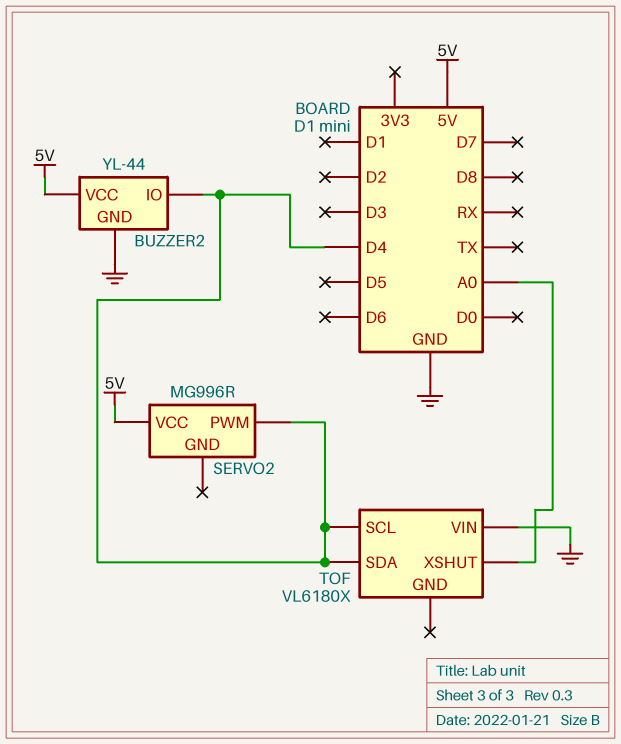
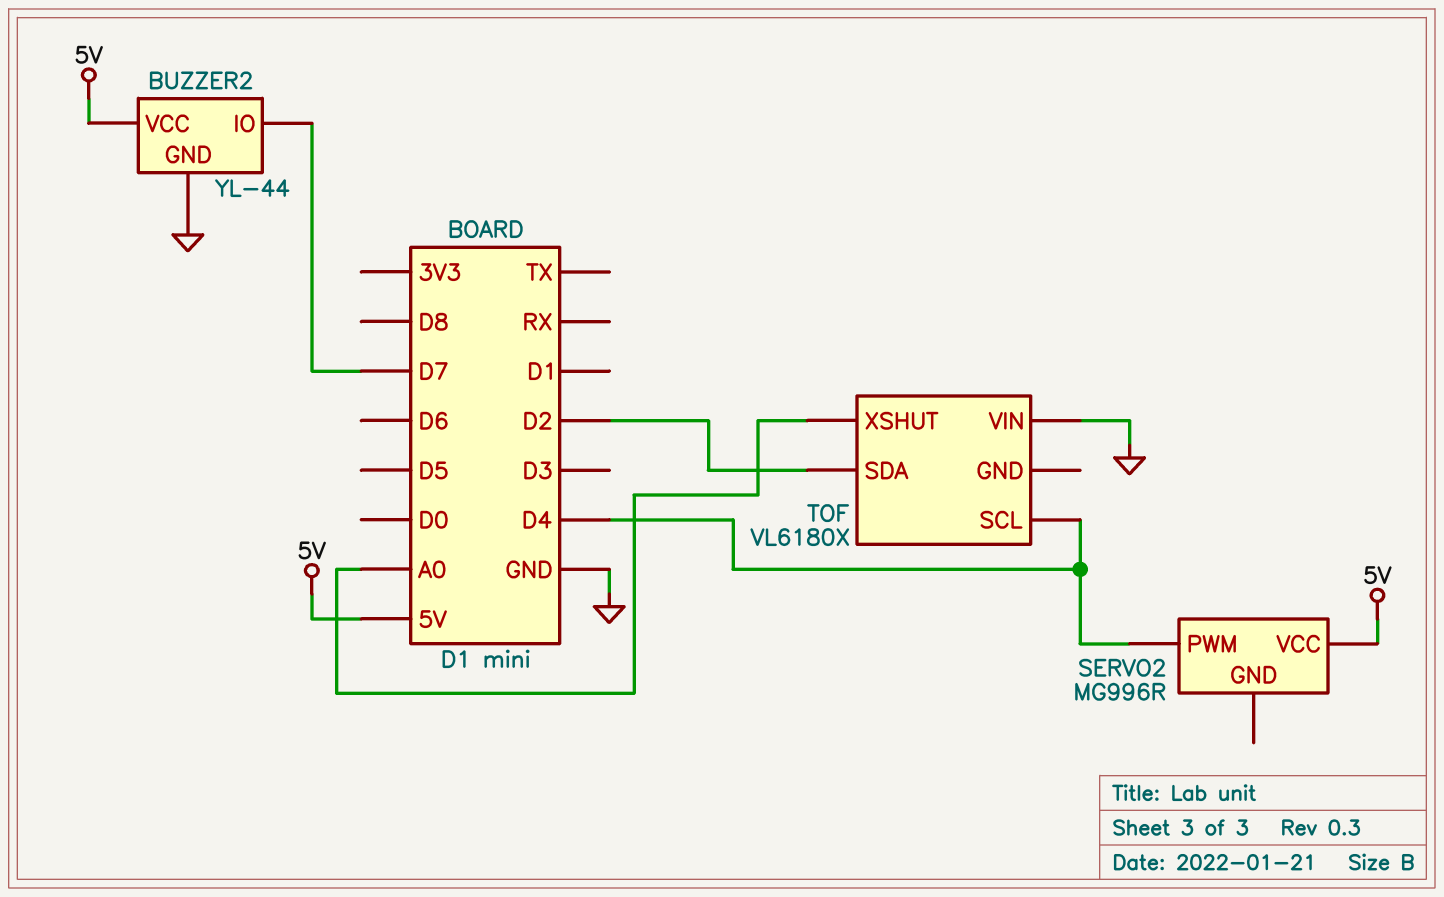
BUZZER2 pin IO: D4 -> D7
TOF pin SDA: D4 -> D2

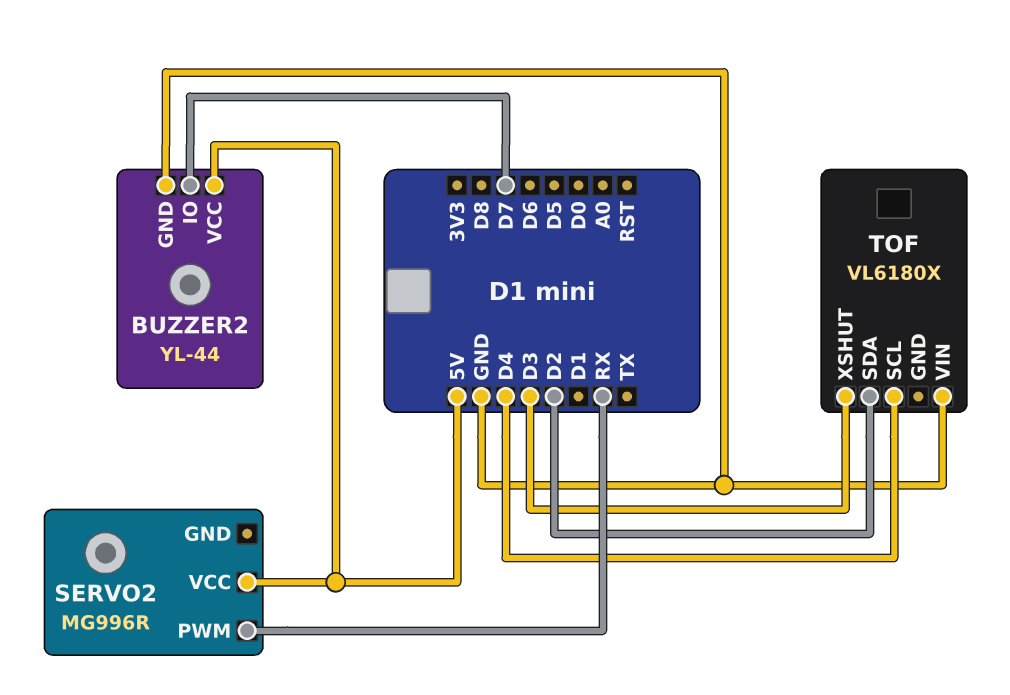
SERVO2 pin PWM: D4 -> RX
TOF pin XSHUT: A0 -> D3

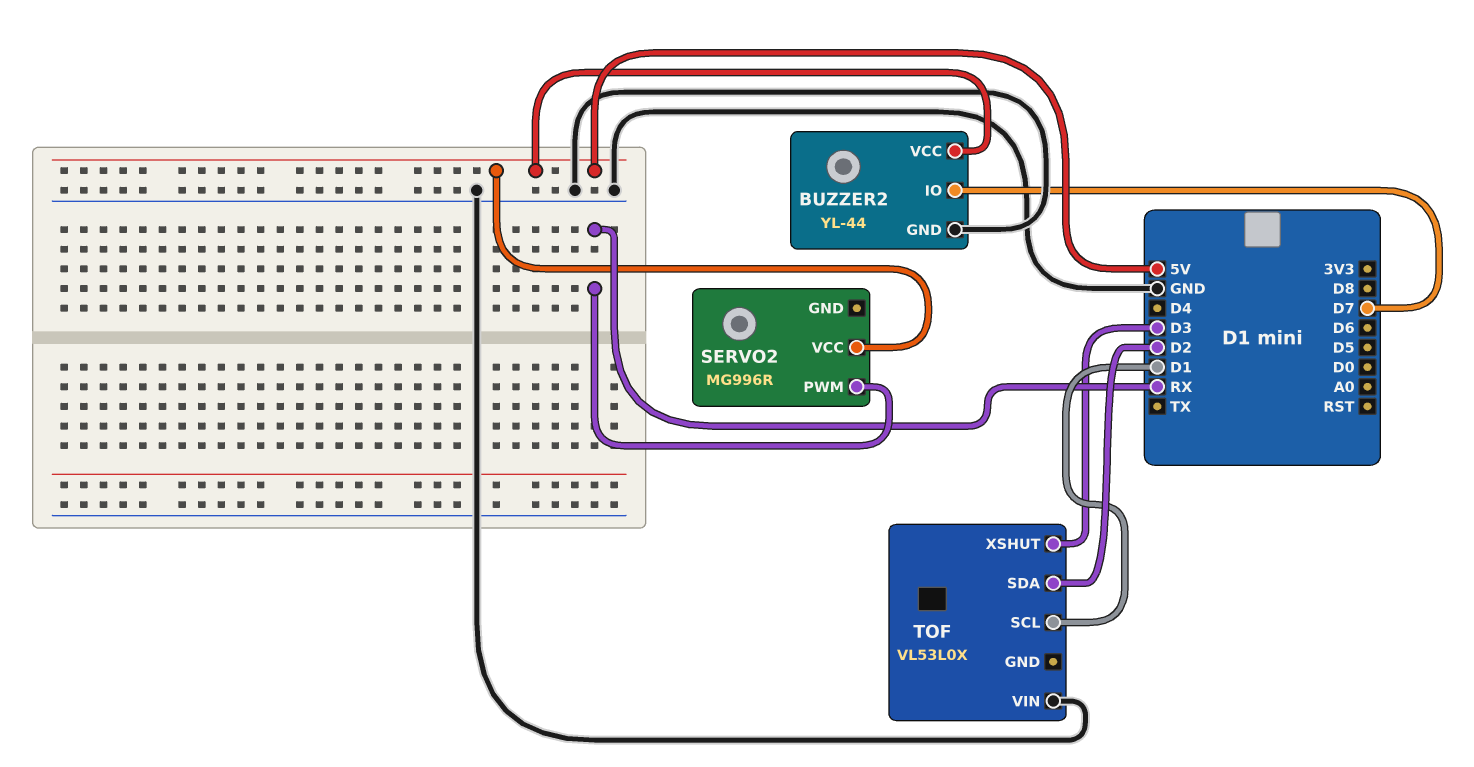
TOF: VL6180X -> VL53L0X
TOF pin SCL: D4 -> D1

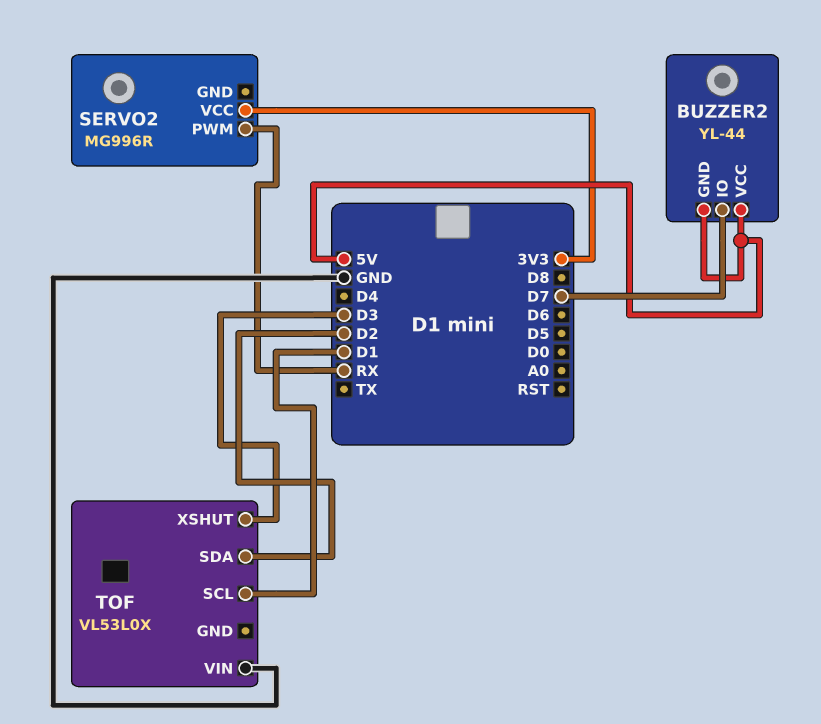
BUZZER2 pin GND: GND -> 5V
SERVO2 pin VCC: 5V -> 3V3

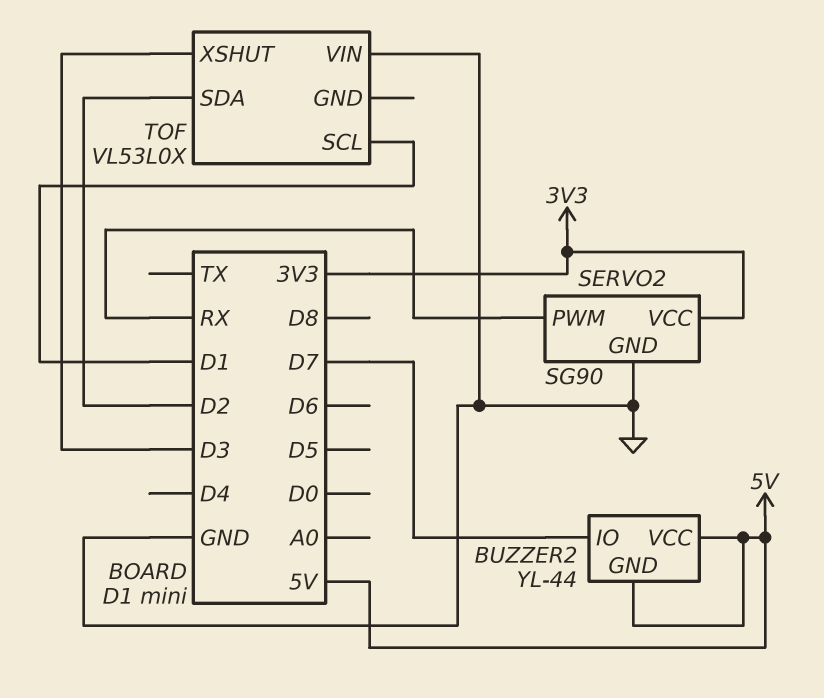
SERVO2: MG996R -> SG90
SERVO2 pin GND: none -> GND

